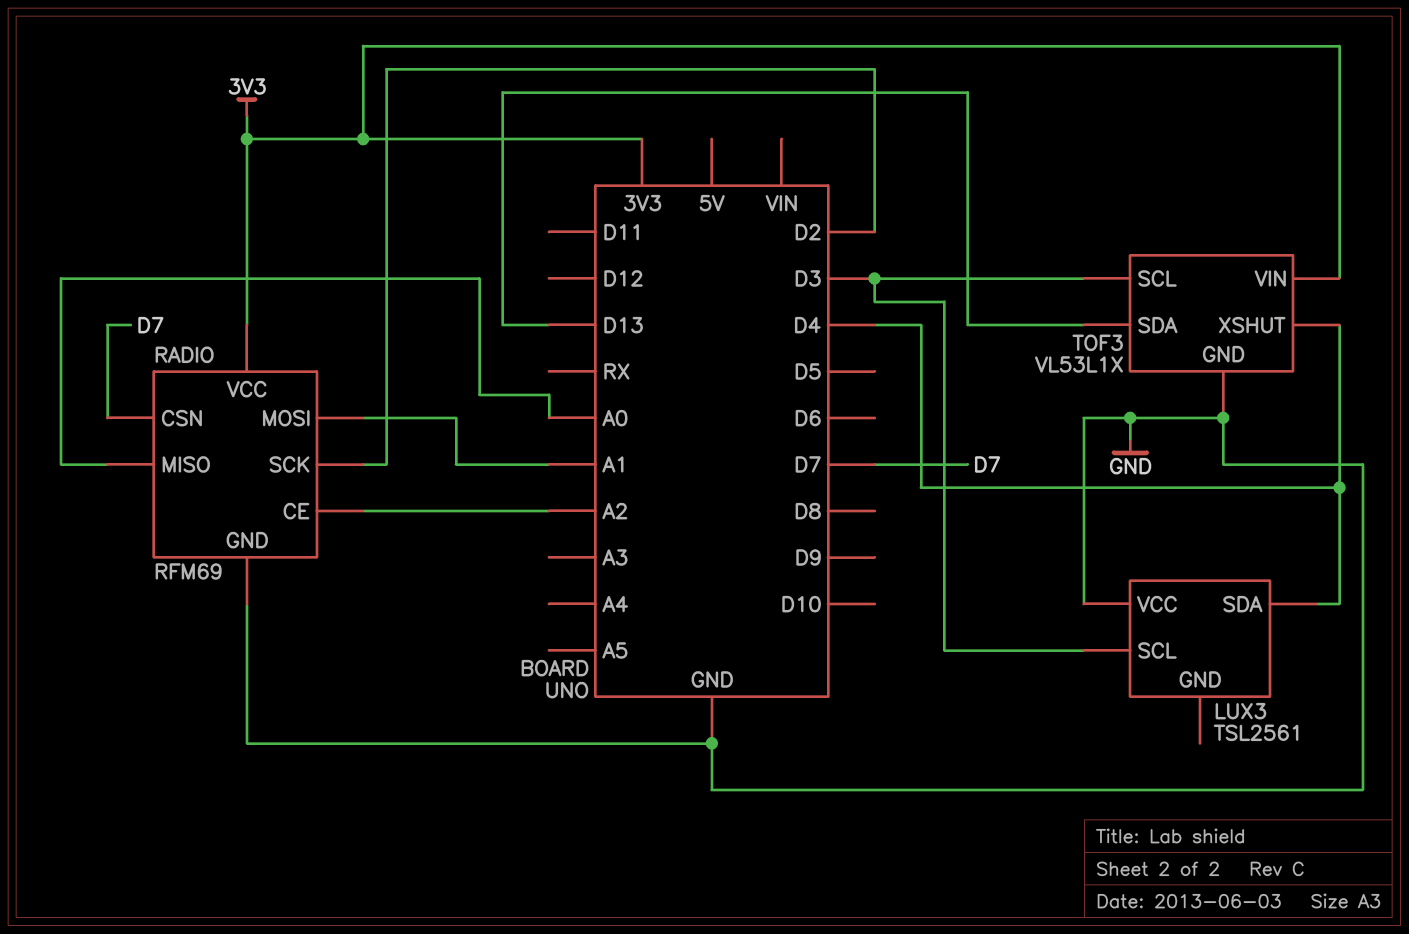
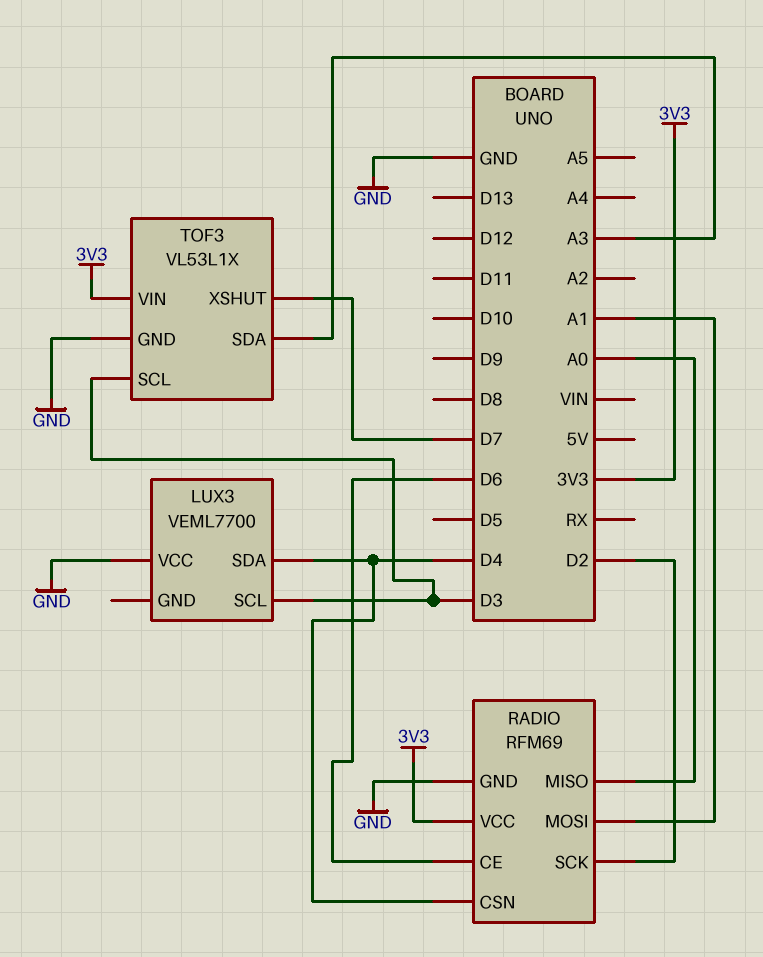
LUX3: TSL2561 -> VEML7700
RADIO pin CE: A2 -> D6
RADIO pin CSN: D7 -> D4
TOF3 pin SDA: D13 -> A3
TOF3 pin XSHUT: D4 -> D7

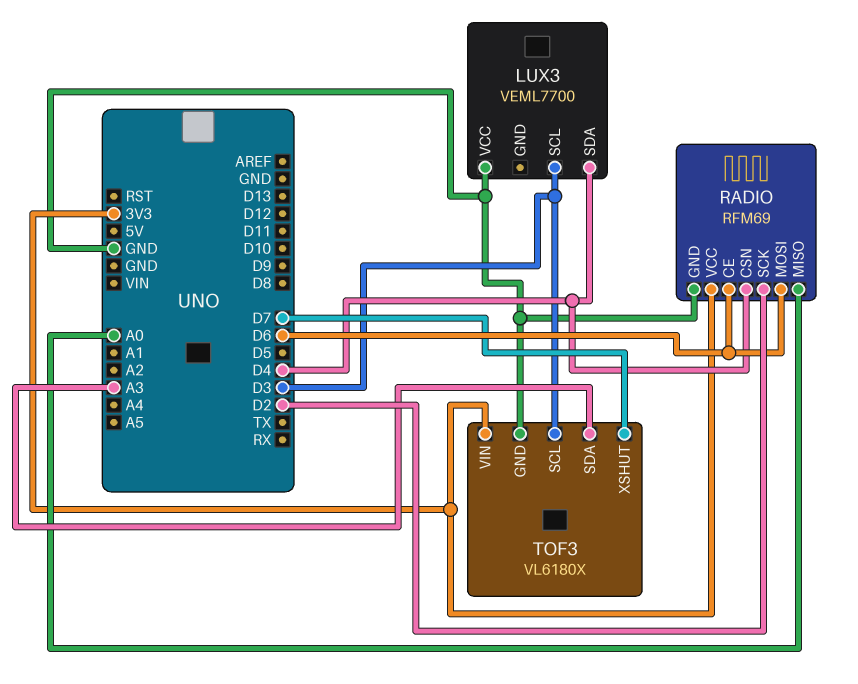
RADIO pin MOSI: A1 -> D6
TOF3: VL53L1X -> VL6180X

